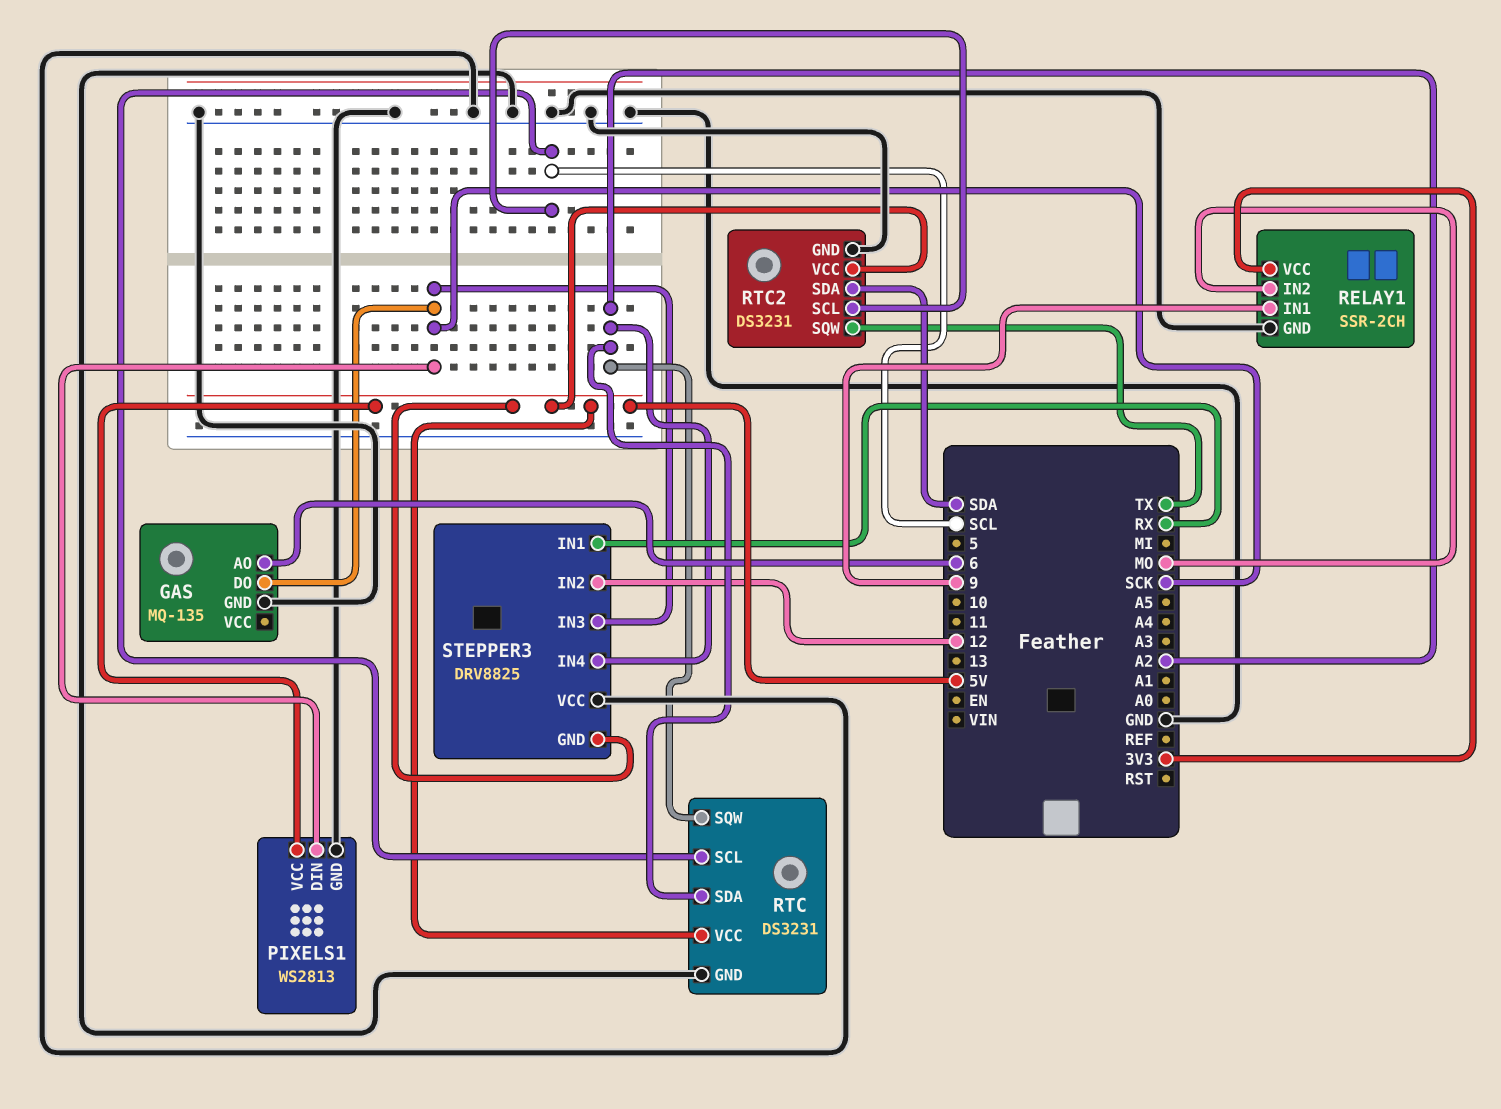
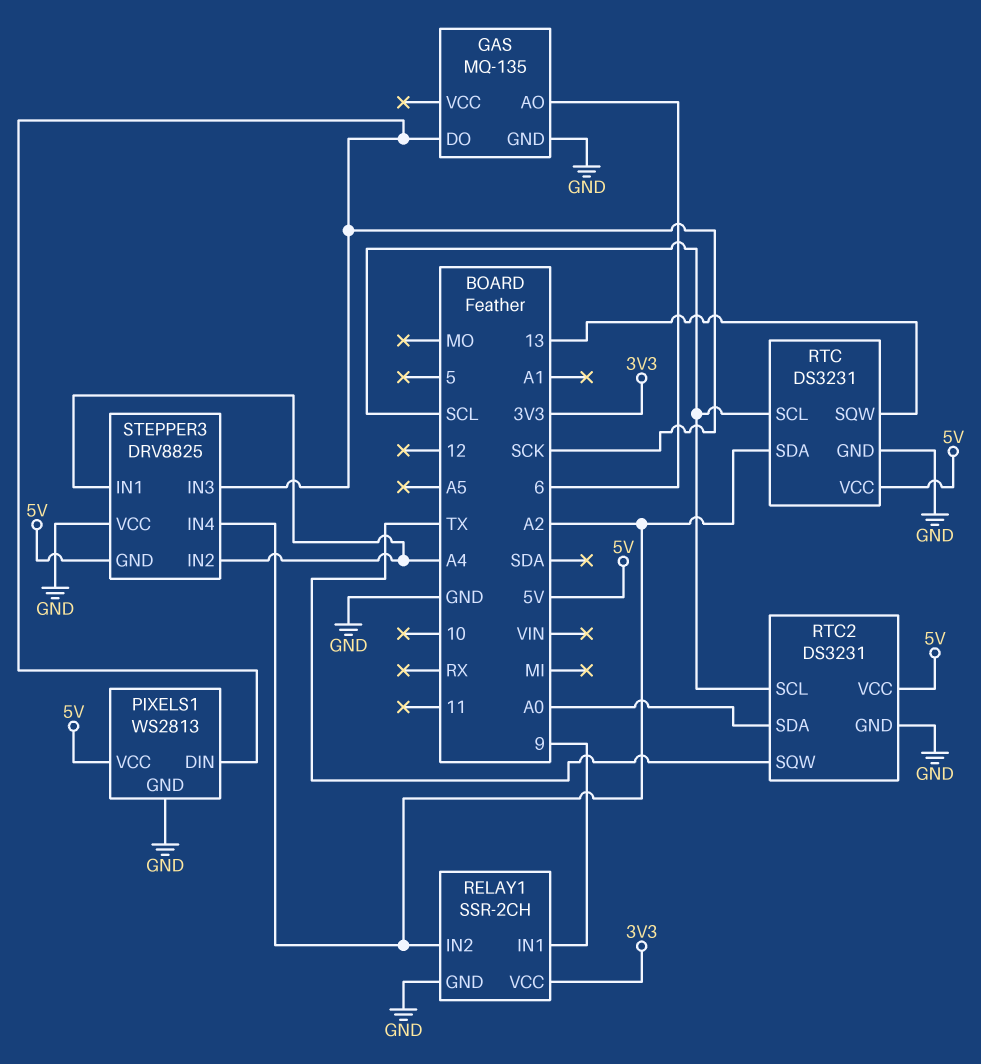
RELAY1 pin IN2: MO -> A2
RTC pin SQW: A2 -> 13
RTC2 pin SDA: SDA -> A0
STEPPER3 pin IN1: RX -> A4
STEPPER3 pin IN2: 12 -> A4

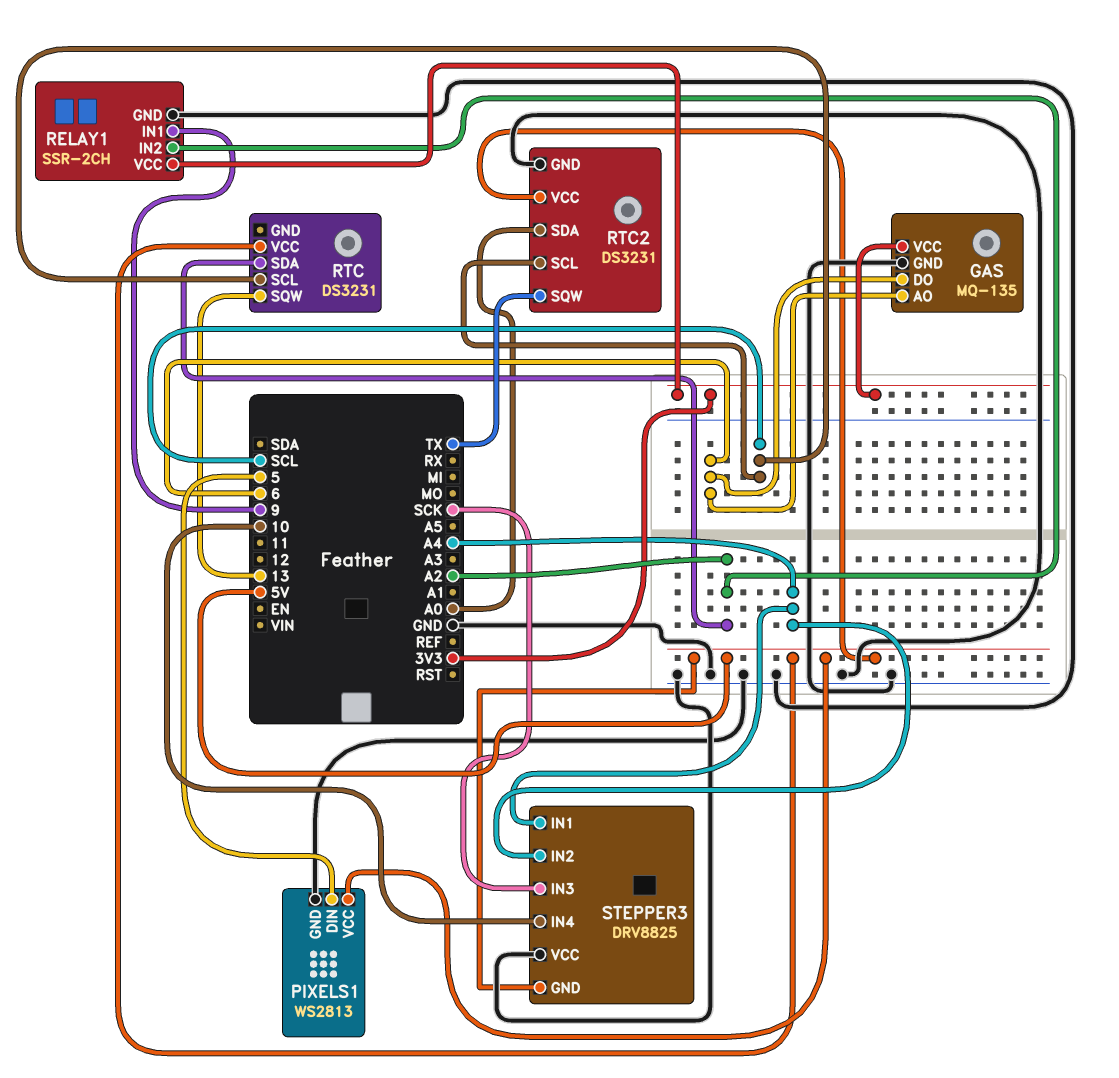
GAS pin DO: SCK -> 6
GAS pin VCC: none -> 3V3
PIXELS1 pin DIN: SCK -> 5
RTC pin GND: GND -> none
STEPPER3 pin IN4: A2 -> 10

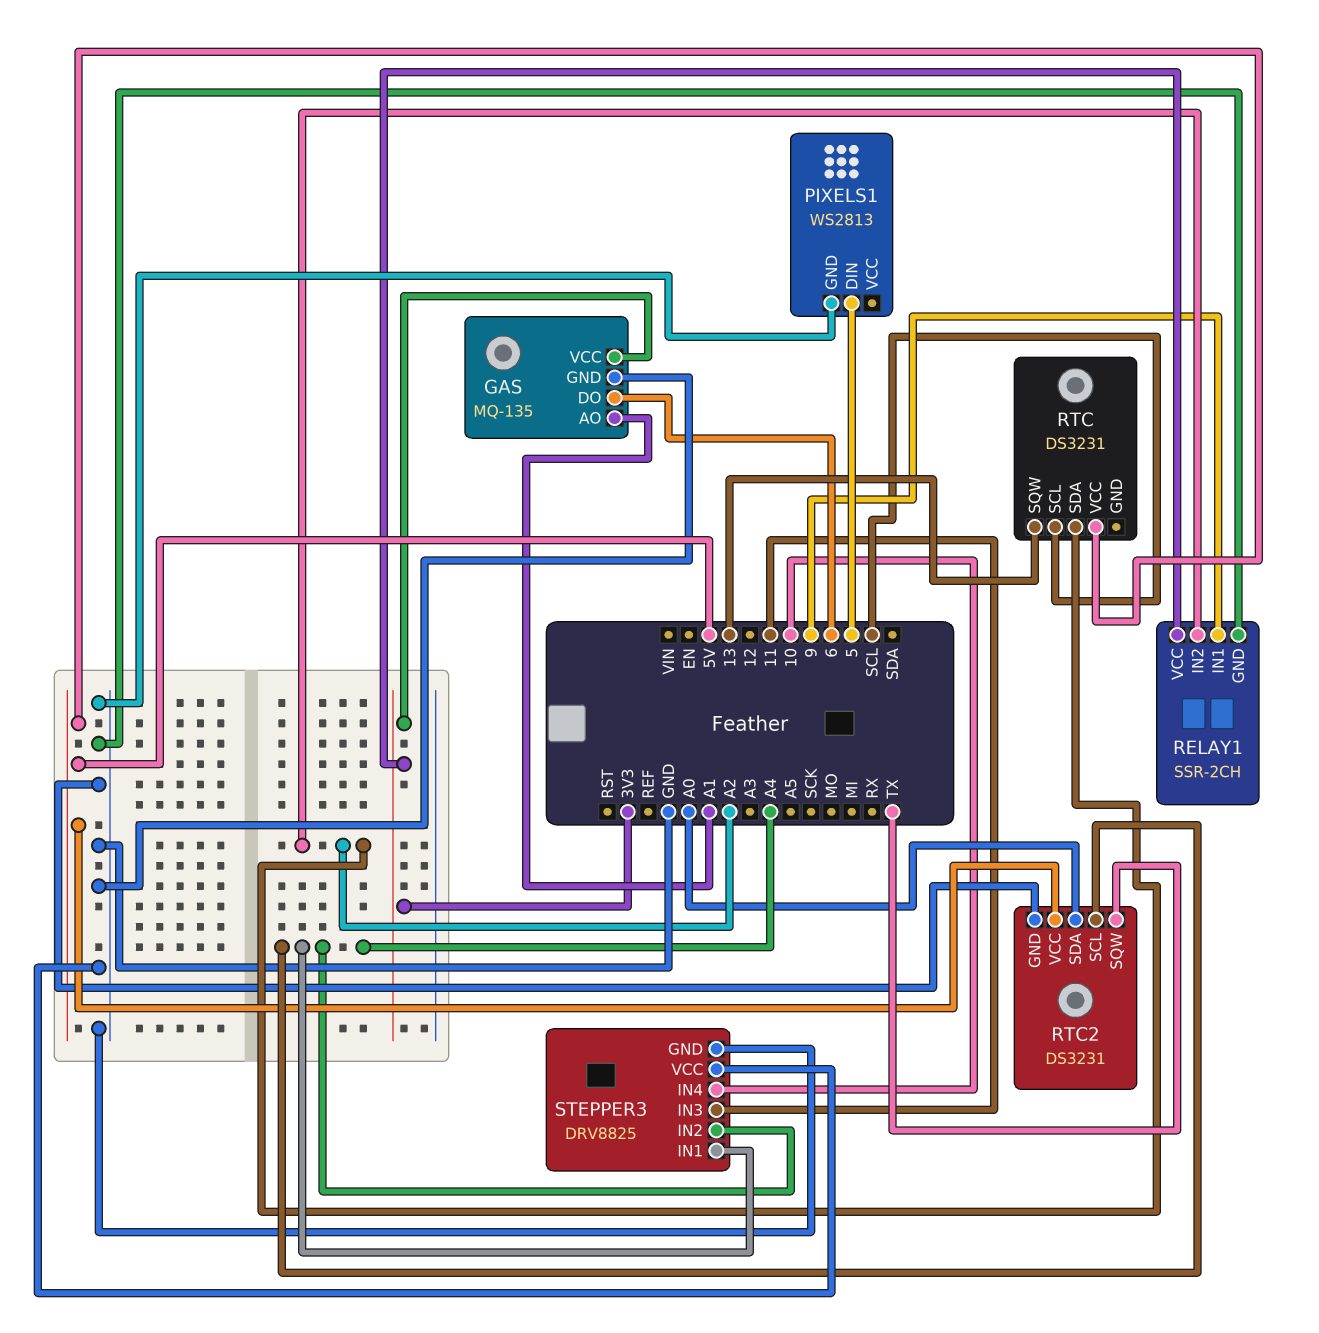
GAS pin AO: 6 -> A1
PIXELS1 pin VCC: 5V -> none
RTC2 pin SCL: SCL -> A4
STEPPER3 pin GND: 5V -> GND
STEPPER3 pin IN3: SCK -> 11

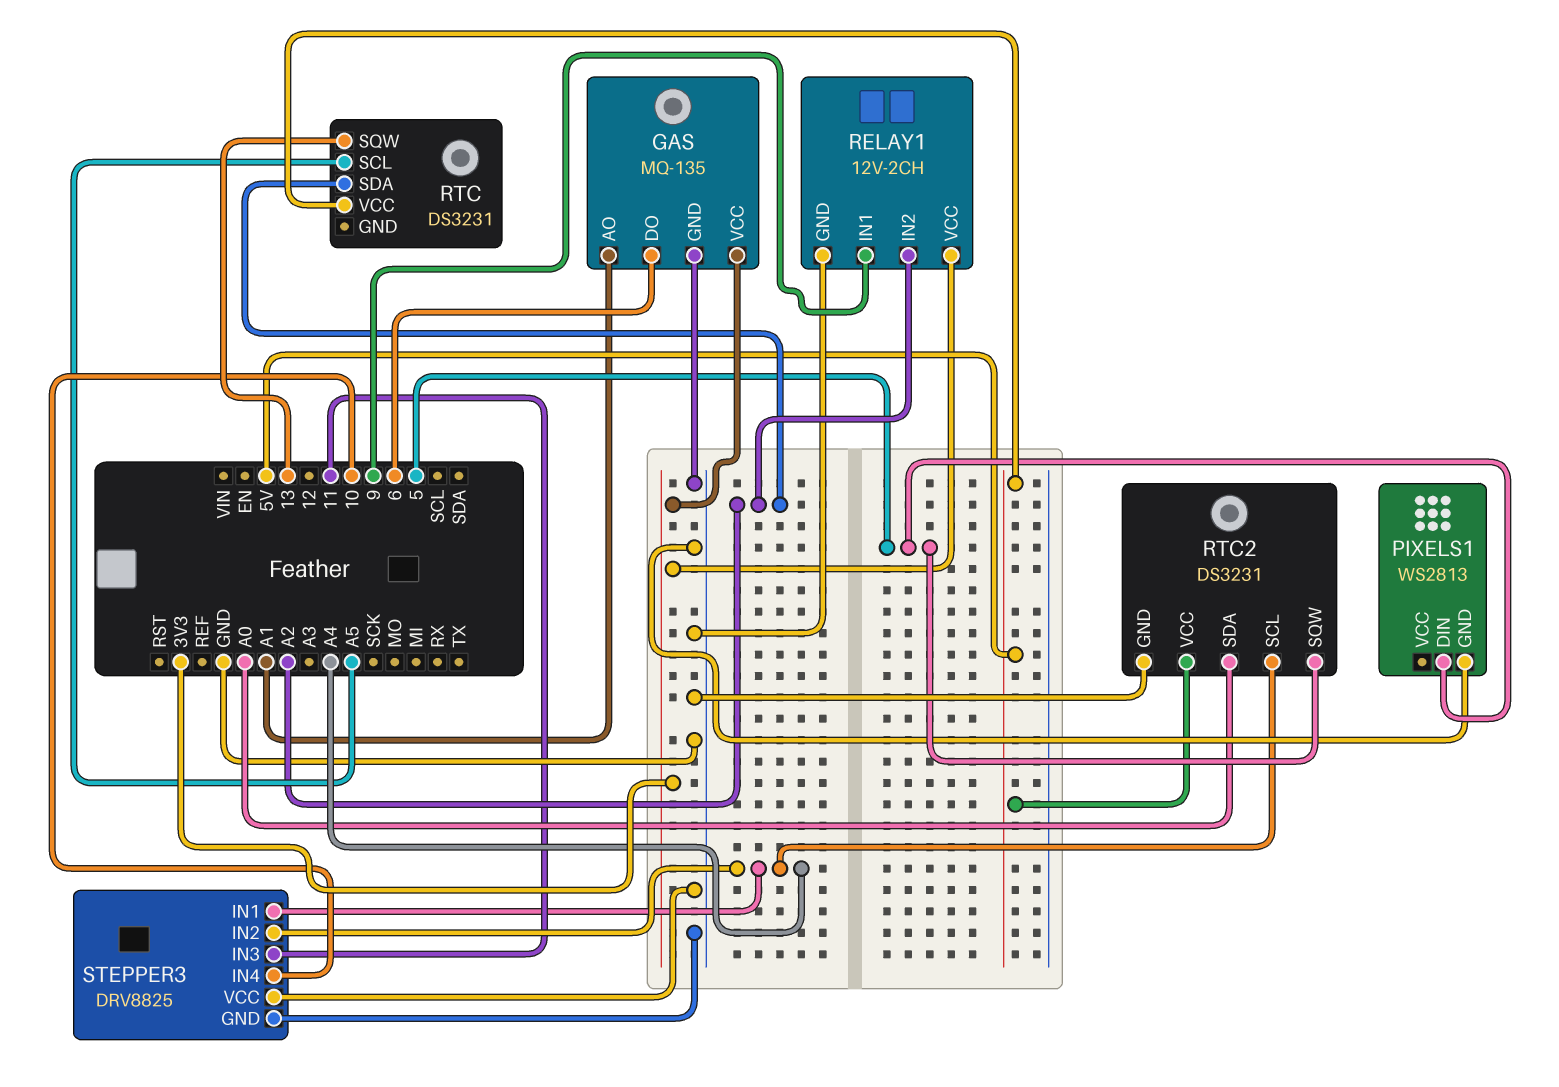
RELAY1: SSR-2CH -> 12V-2CH
RTC pin SCL: SCL -> A5
RTC2 pin SQW: TX -> 5

